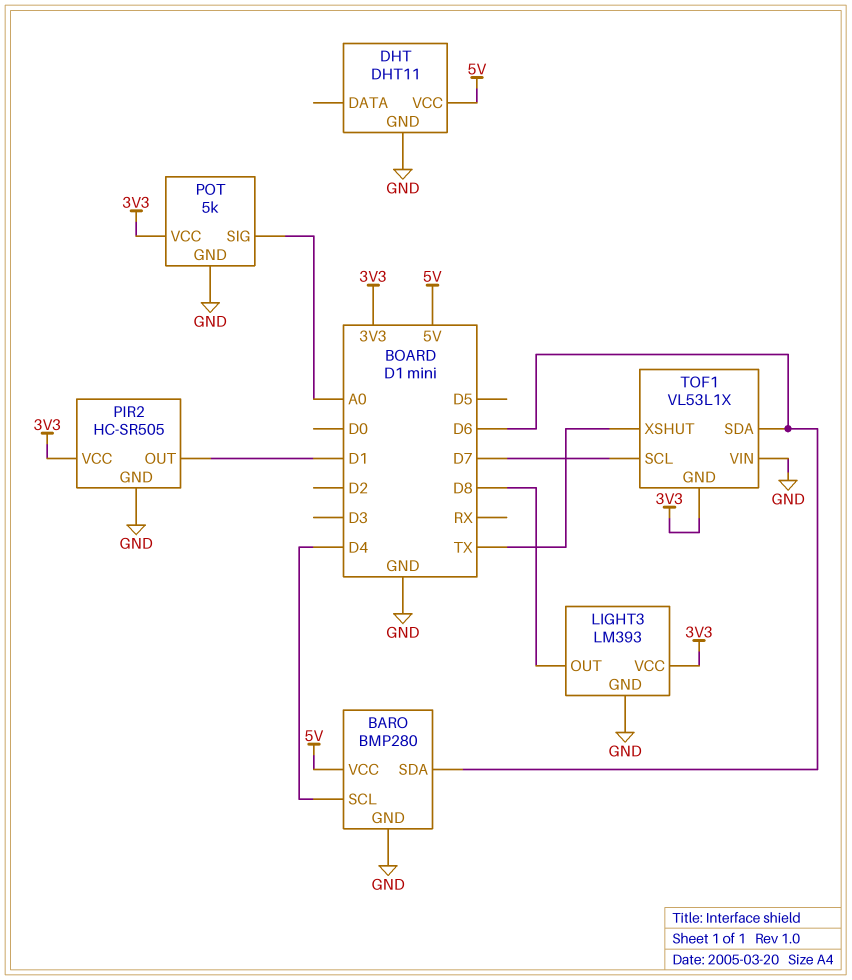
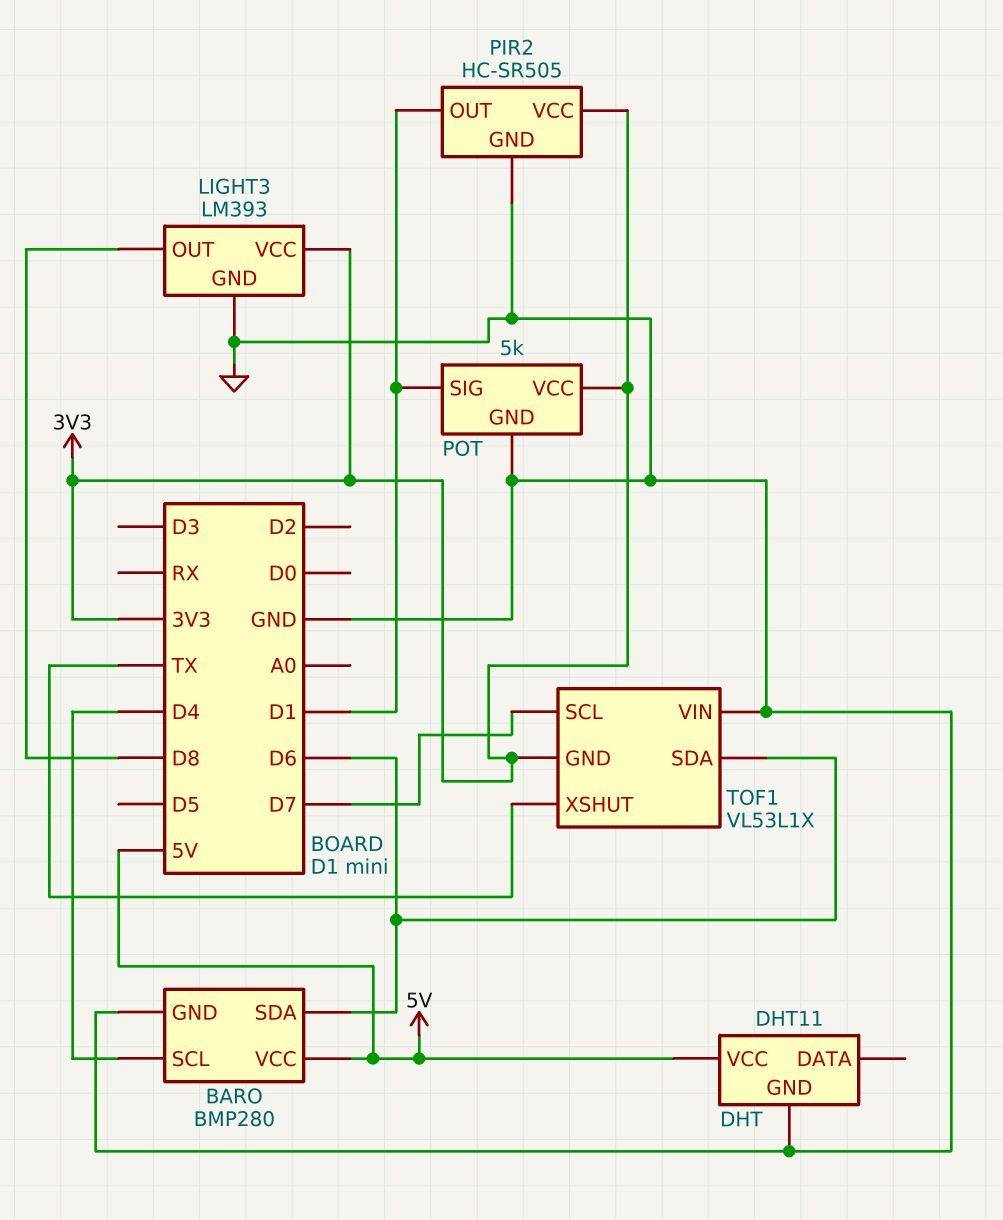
POT pin SIG: A0 -> D1

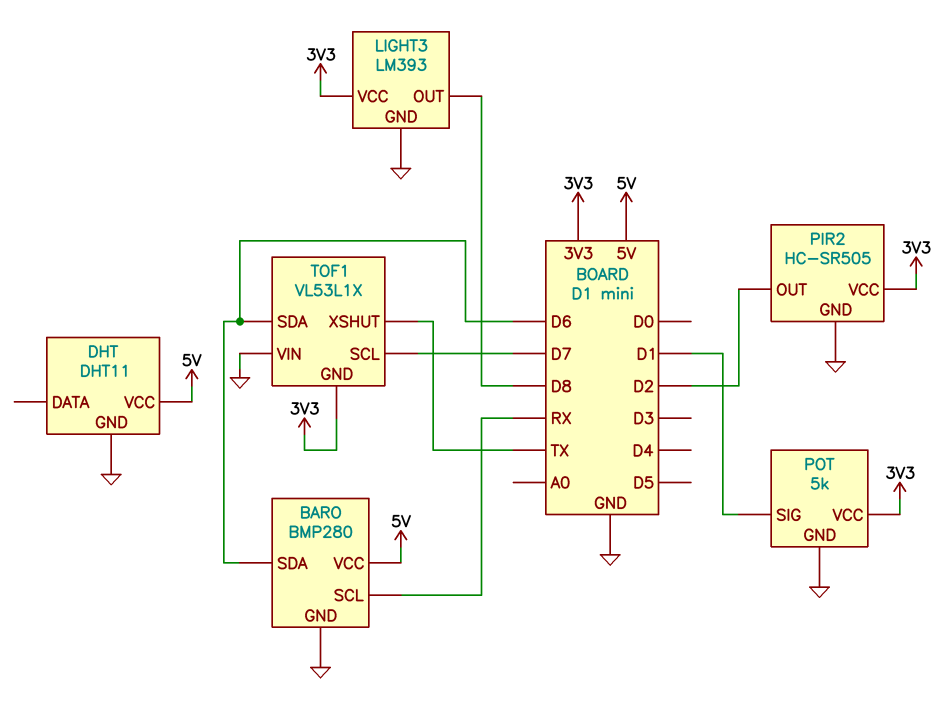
BARO pin SCL: D4 -> RX
PIR2 pin OUT: D1 -> D2

